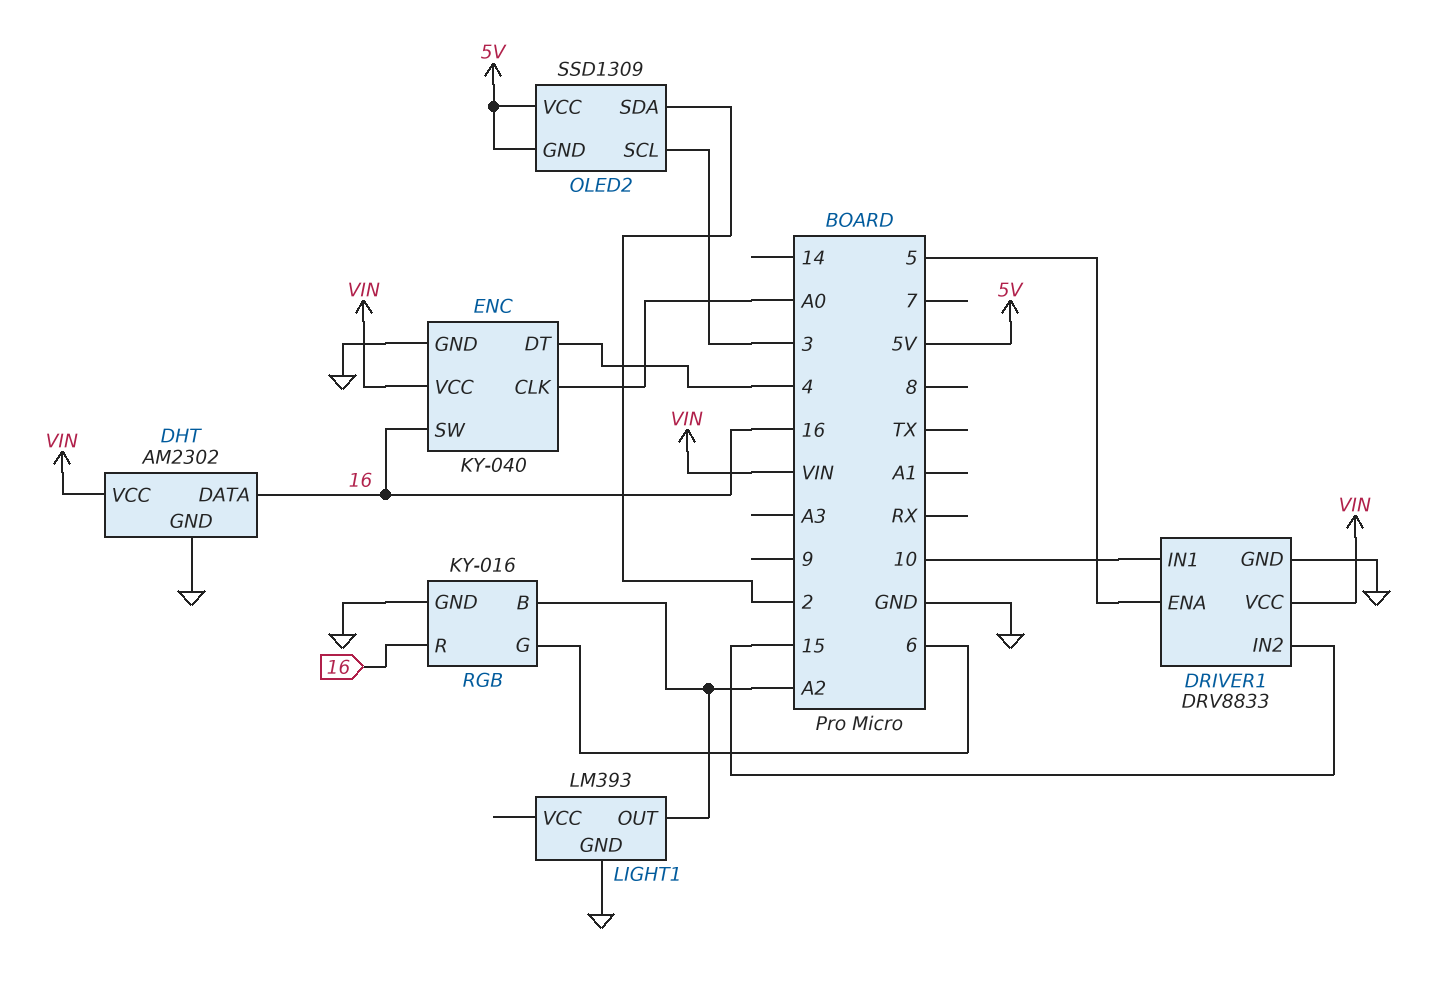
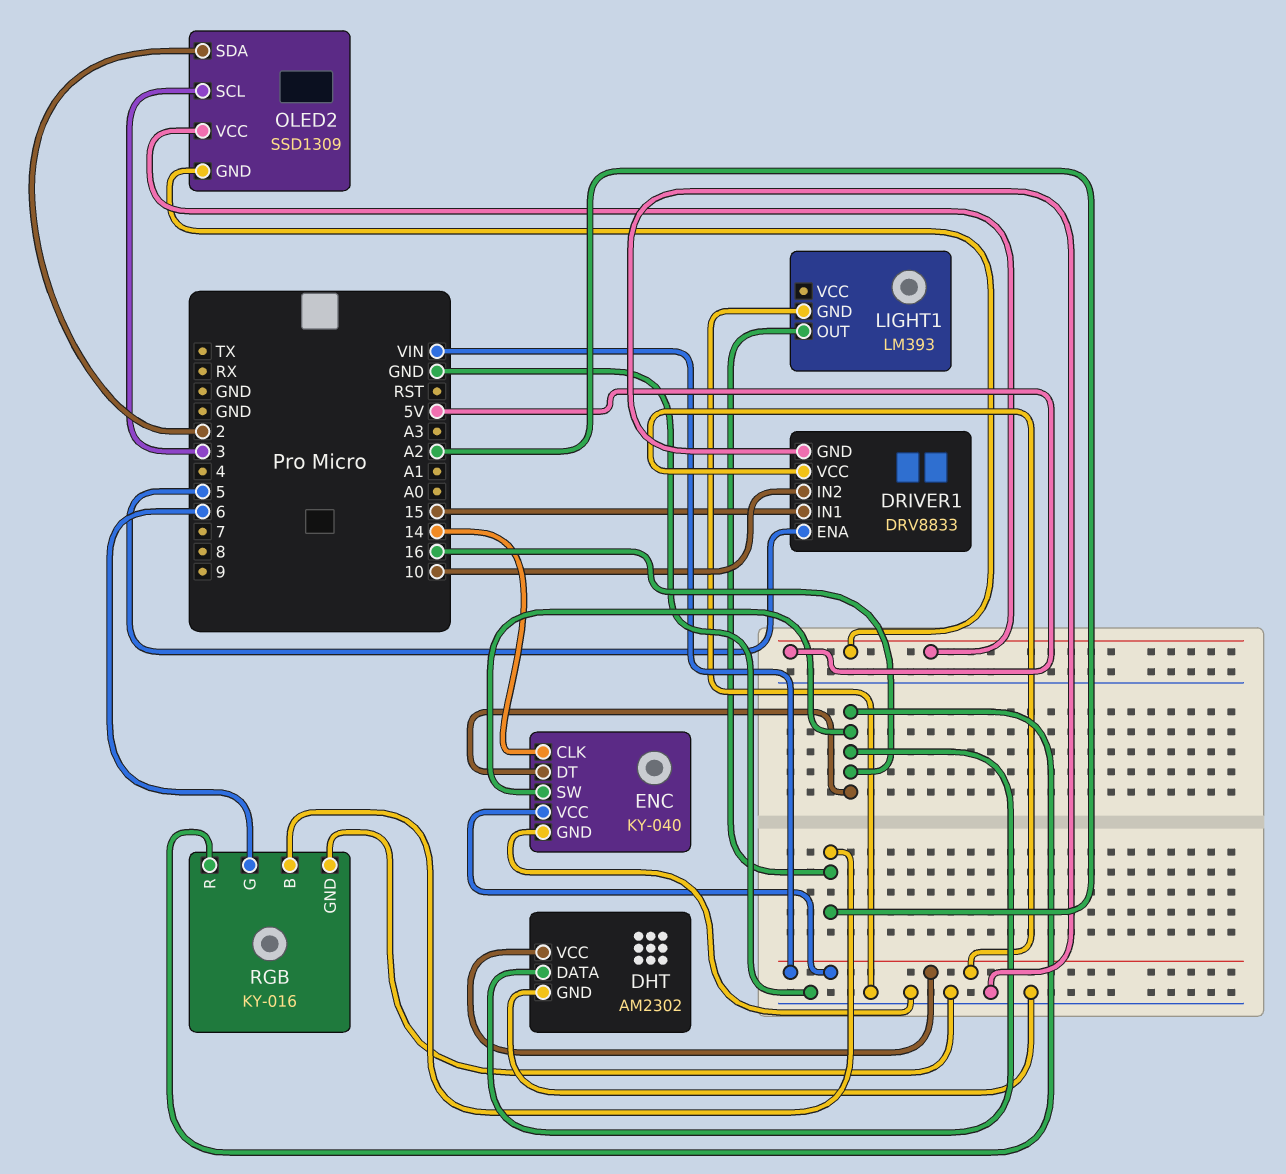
DRIVER1 pin IN1: 10 -> 15
DRIVER1 pin IN2: 15 -> 10
ENC pin CLK: A0 -> 14
ENC pin DT: 4 -> 16

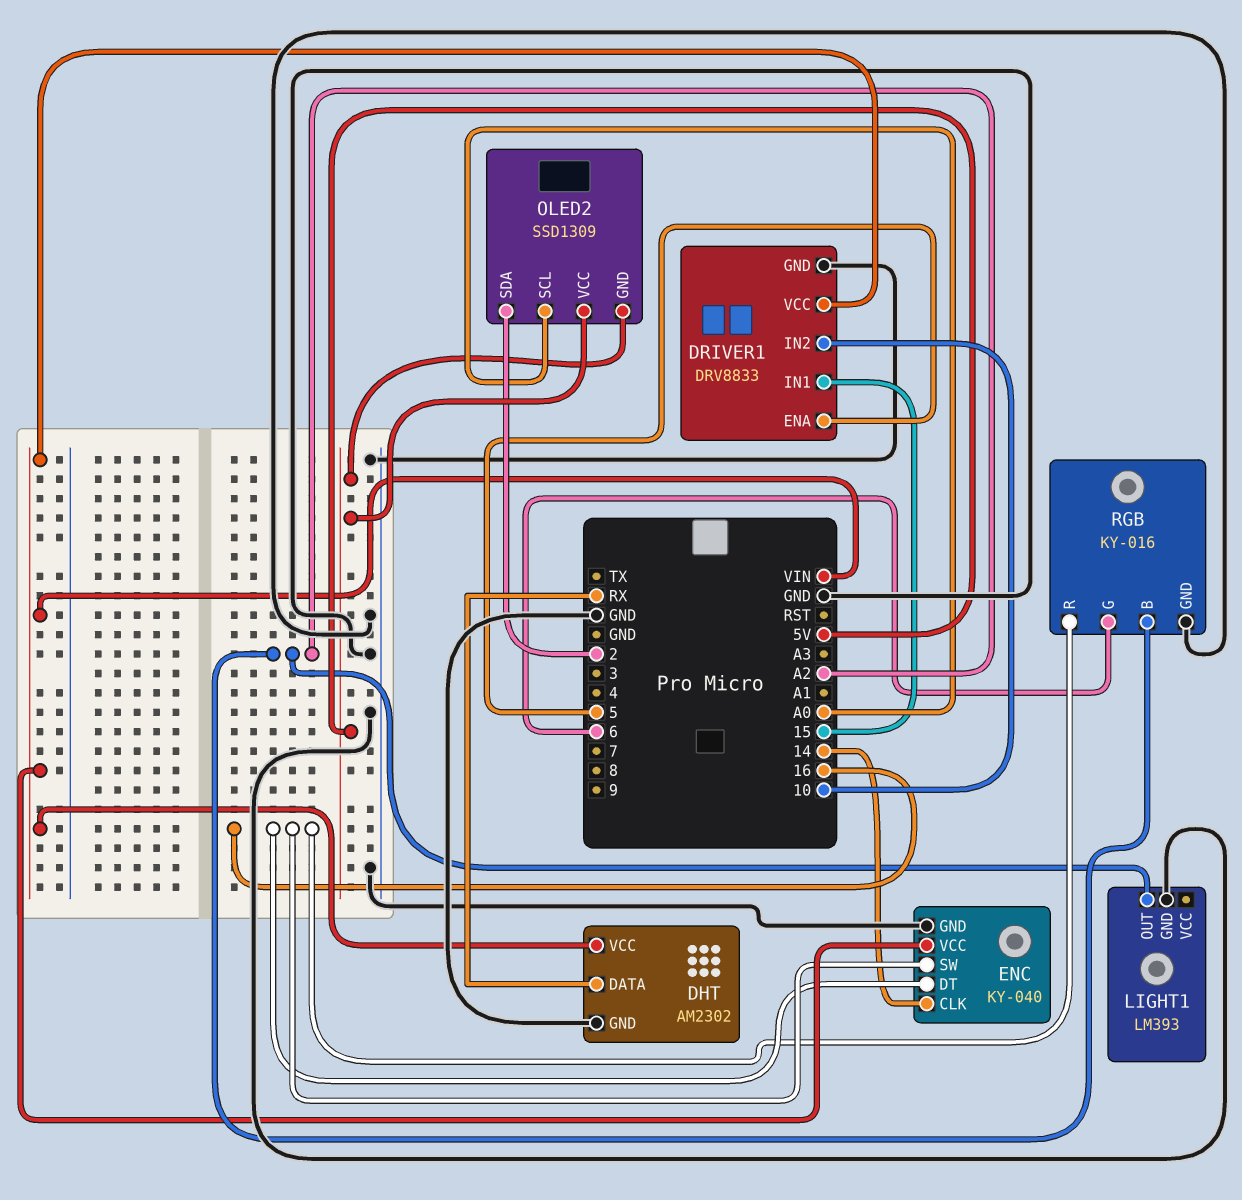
DHT pin DATA: 16 -> RX
OLED2 pin SCL: 3 -> A0

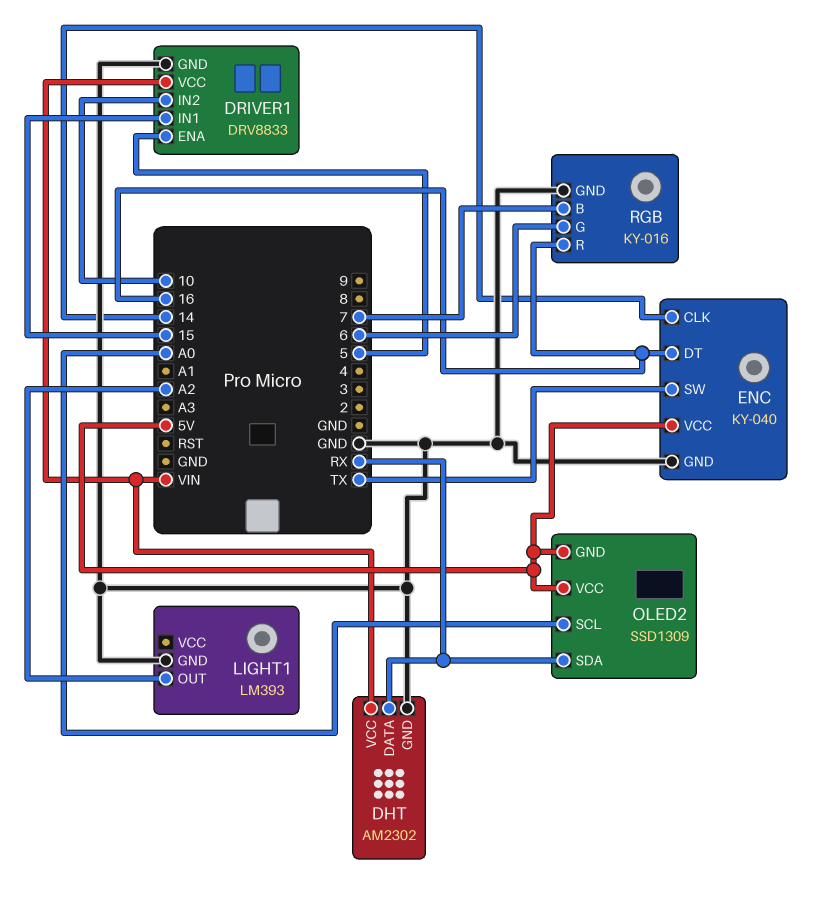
ENC pin SW: 16 -> TX
ENC pin VCC: VIN -> 5V
OLED2 pin SDA: 2 -> RX
RGB pin B: A2 -> 7

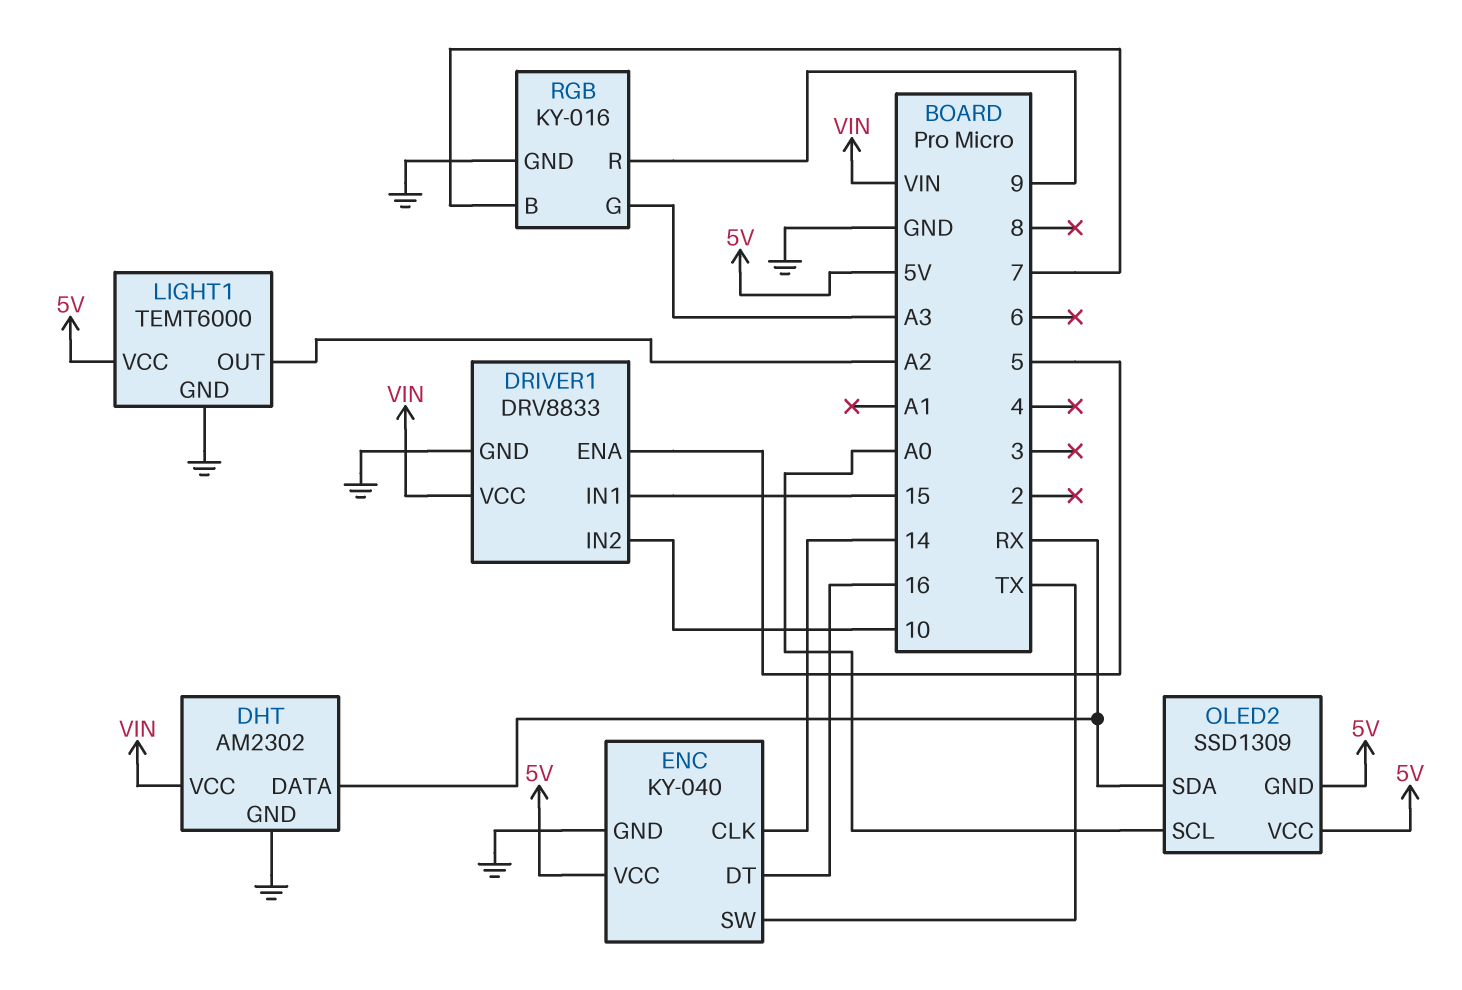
LIGHT1: LM393 -> TEMT6000
LIGHT1 pin VCC: none -> 5V
RGB pin G: 6 -> A3
RGB pin R: 16 -> 9

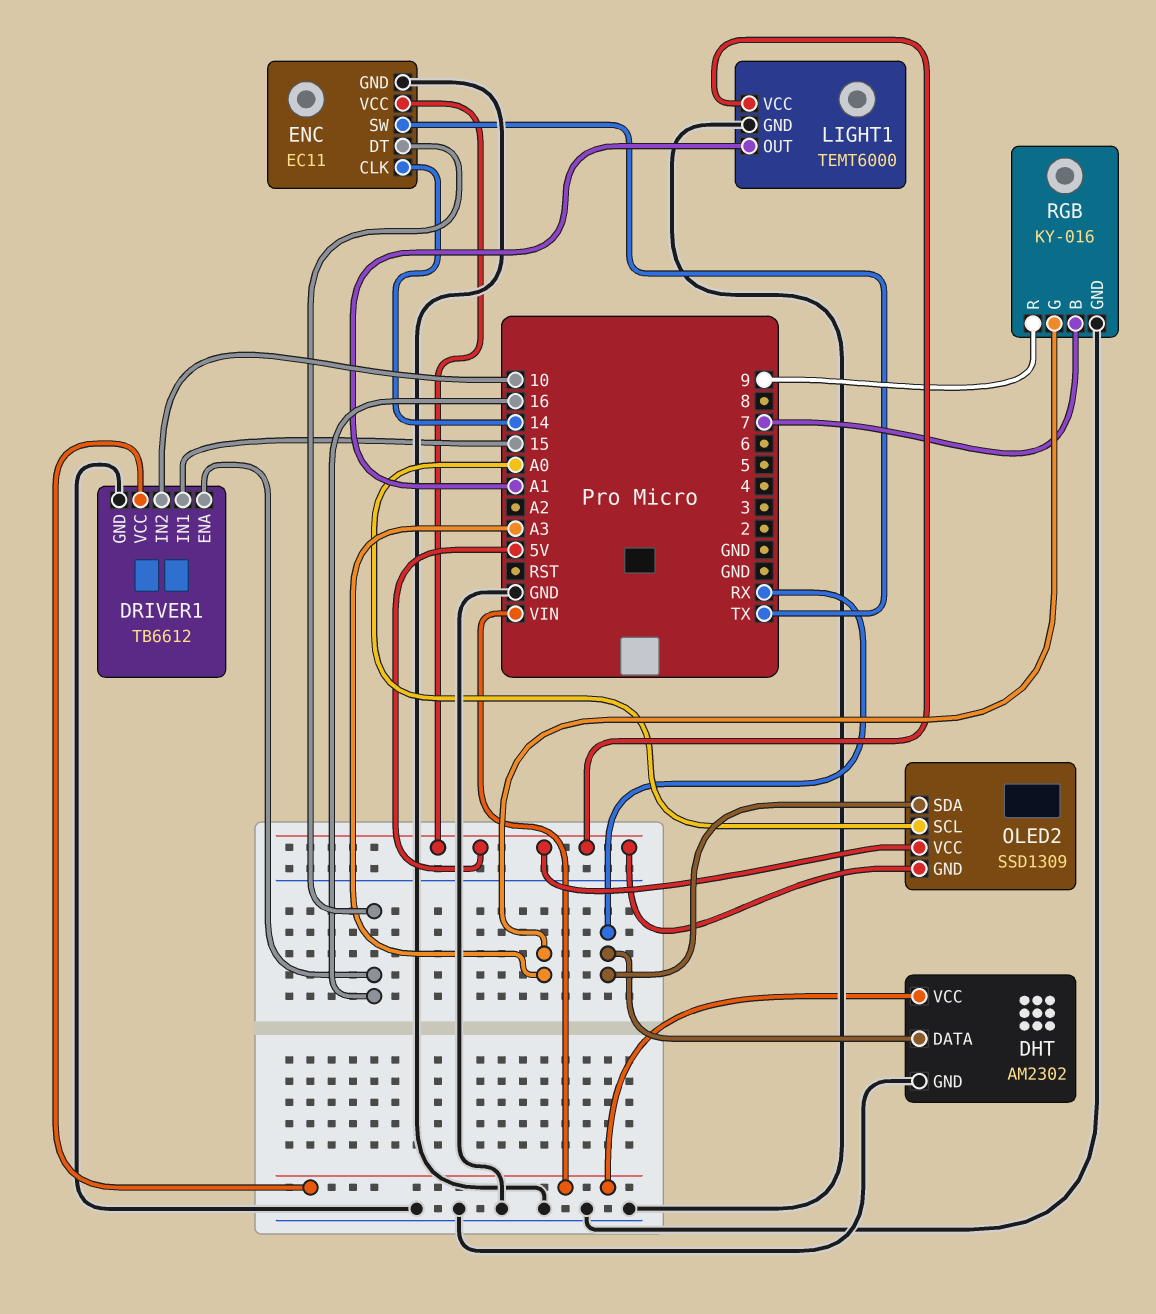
DRIVER1: DRV8833 -> TB6612
DRIVER1 pin ENA: 5 -> 16
ENC: KY-040 -> EC11
LIGHT1 pin OUT: A2 -> A1

